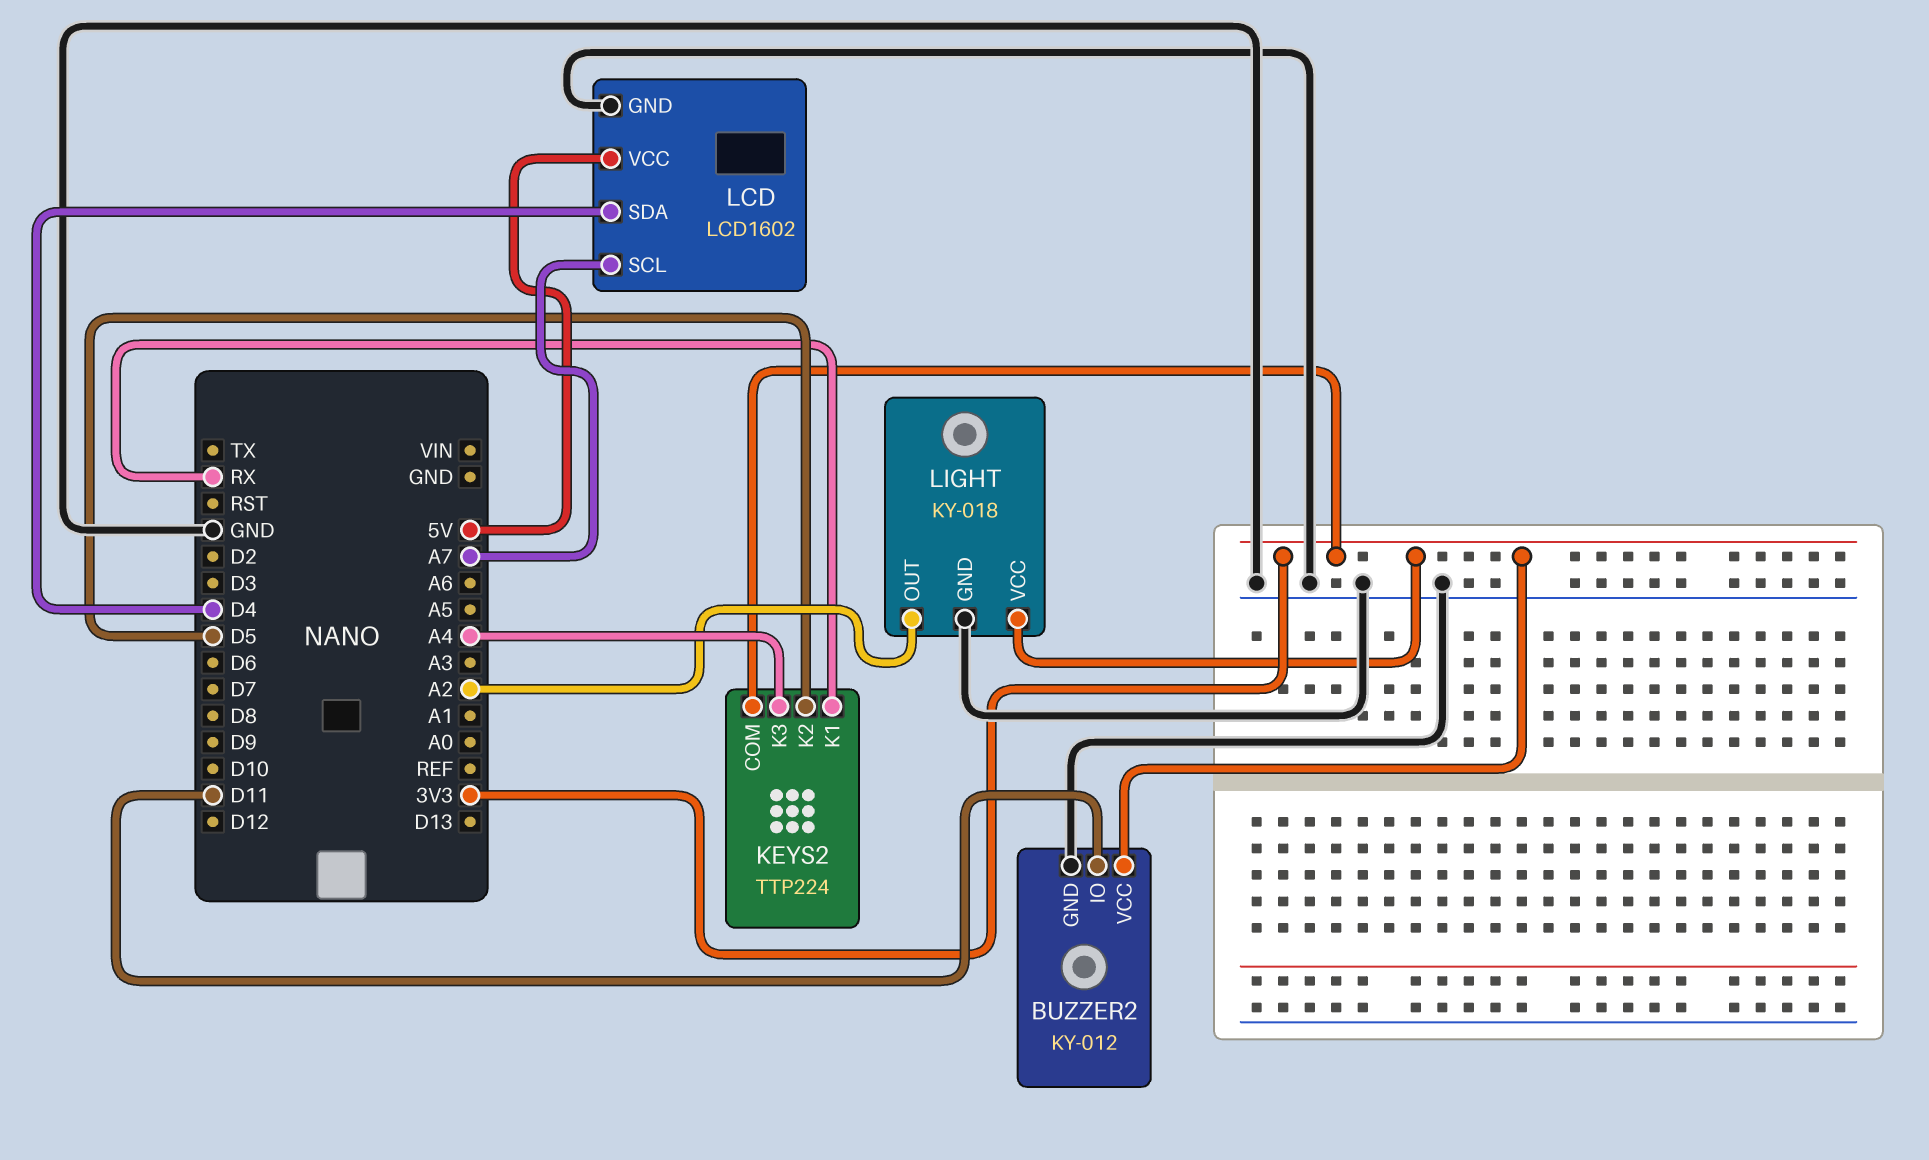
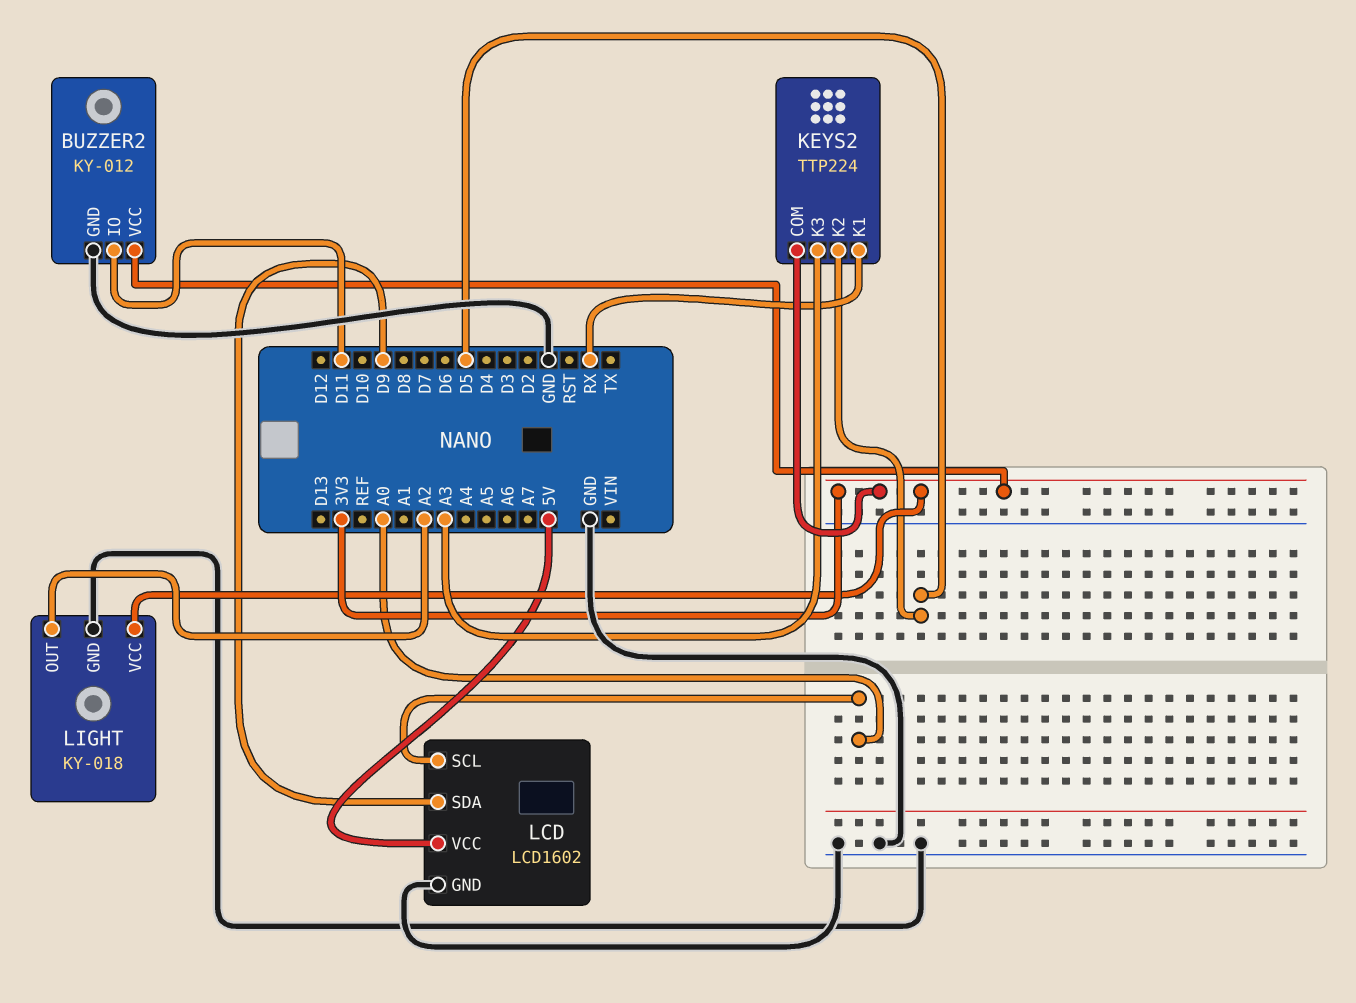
KEYS2 pin K3: A4 -> A3
LCD pin SCL: A7 -> A0
LCD pin SDA: D4 -> D9

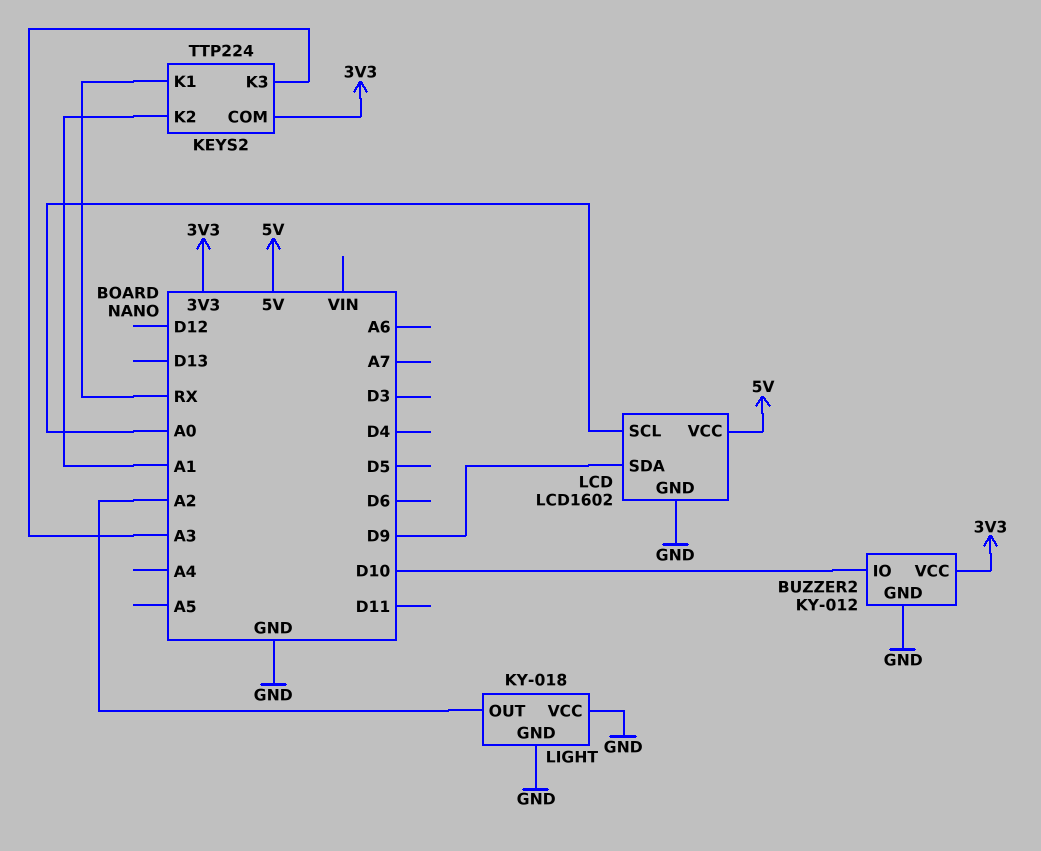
BUZZER2 pin IO: D11 -> D10
KEYS2 pin K2: D5 -> A1
LIGHT pin VCC: 3V3 -> GND

